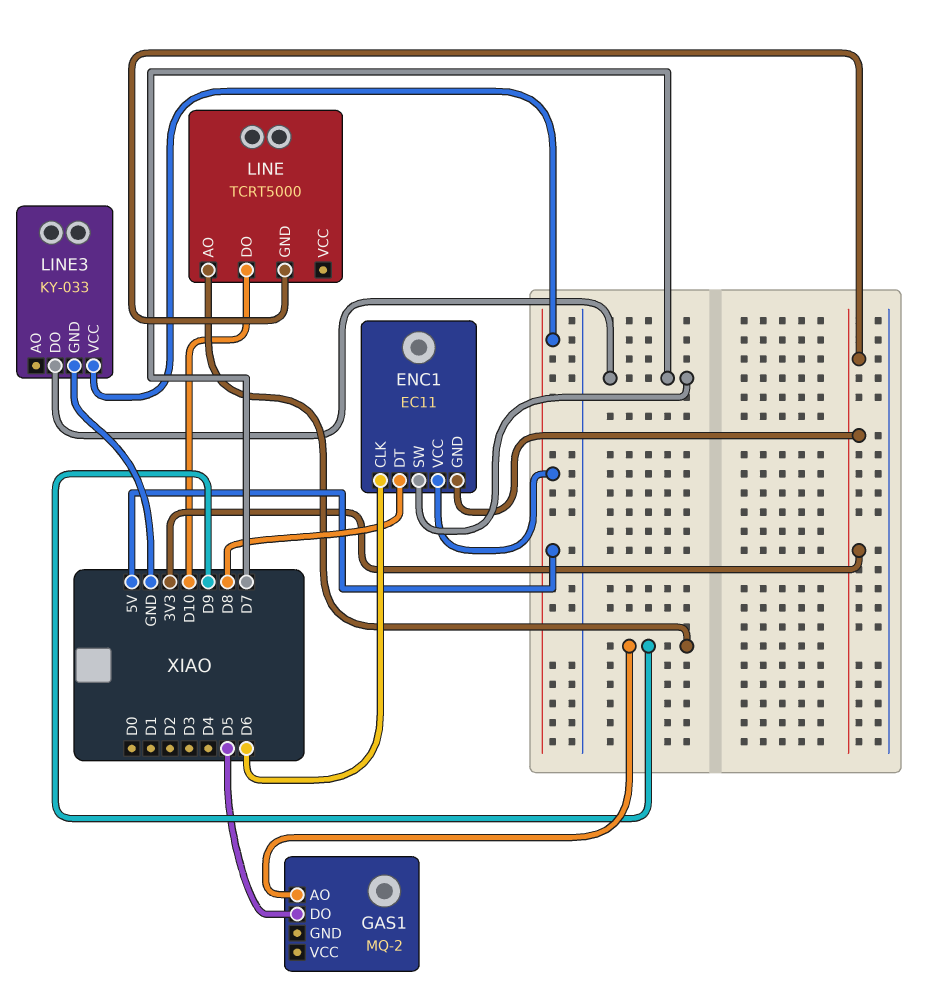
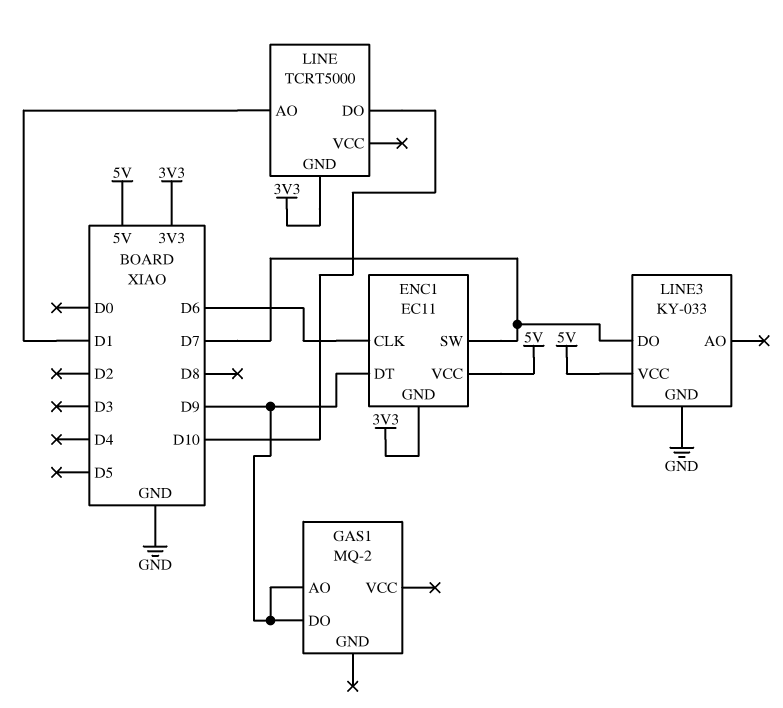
ENC1 pin DT: D8 -> D9
GAS1 pin DO: D5 -> D9
LINE pin AO: D9 -> D1

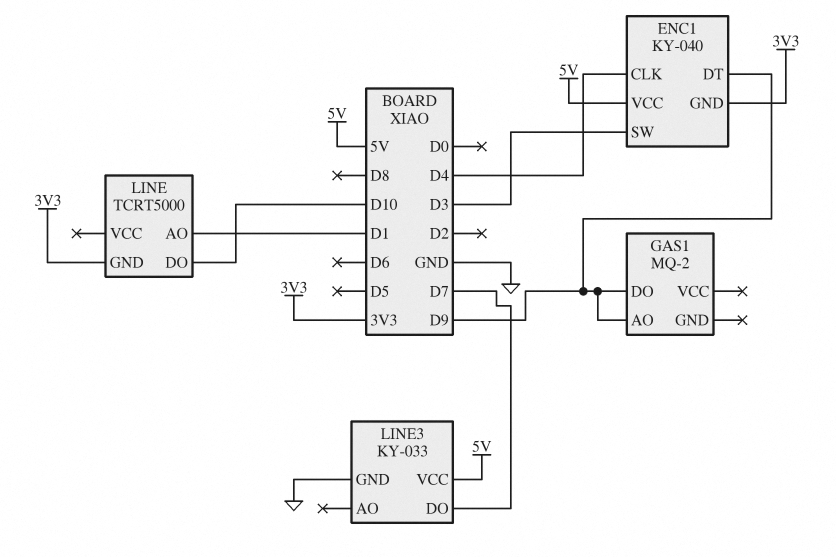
ENC1: EC11 -> KY-040
ENC1 pin CLK: D6 -> D4
ENC1 pin SW: D7 -> D3

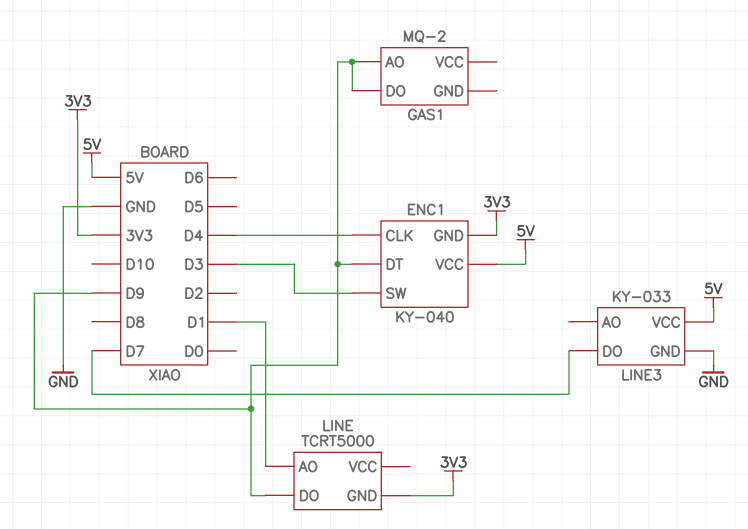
LINE pin DO: D10 -> D9

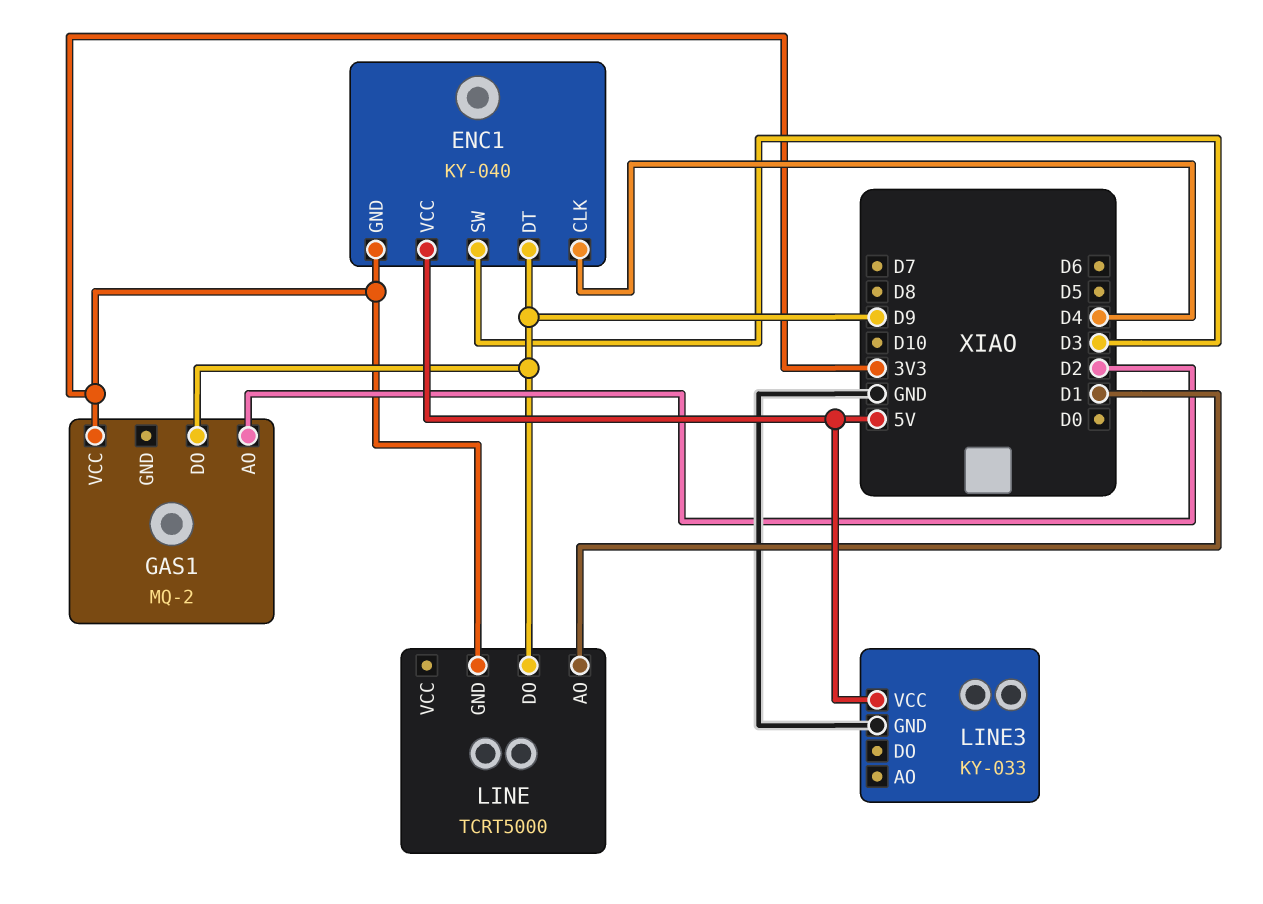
GAS1 pin AO: D9 -> D2
GAS1 pin VCC: none -> 3V3
LINE3 pin DO: D7 -> none

